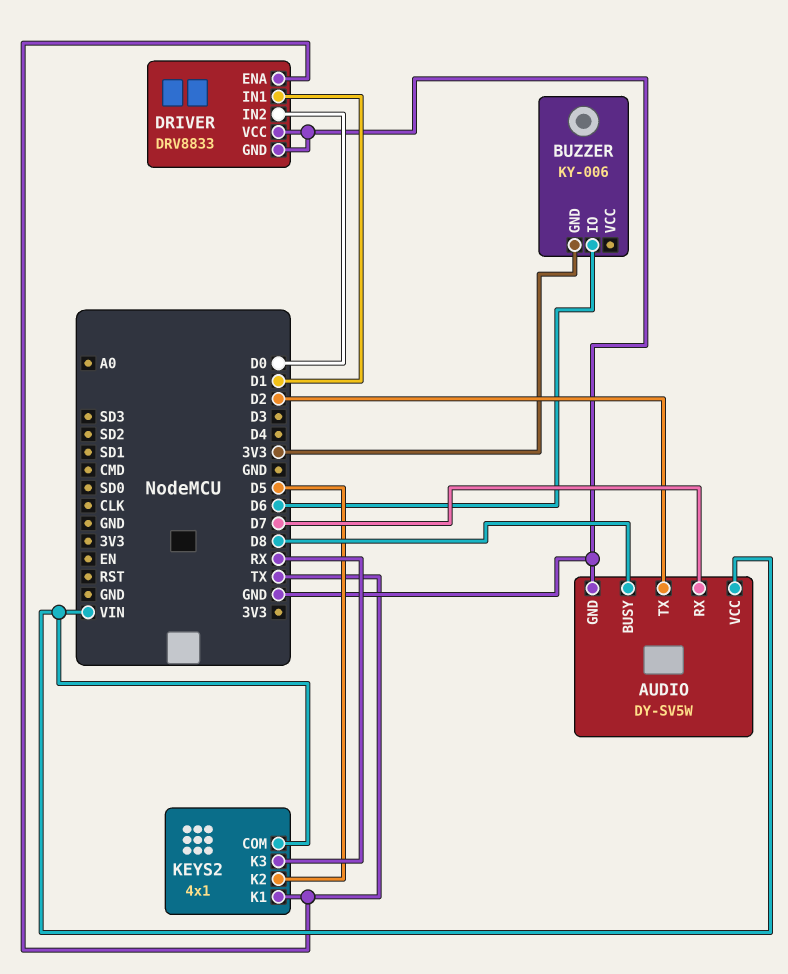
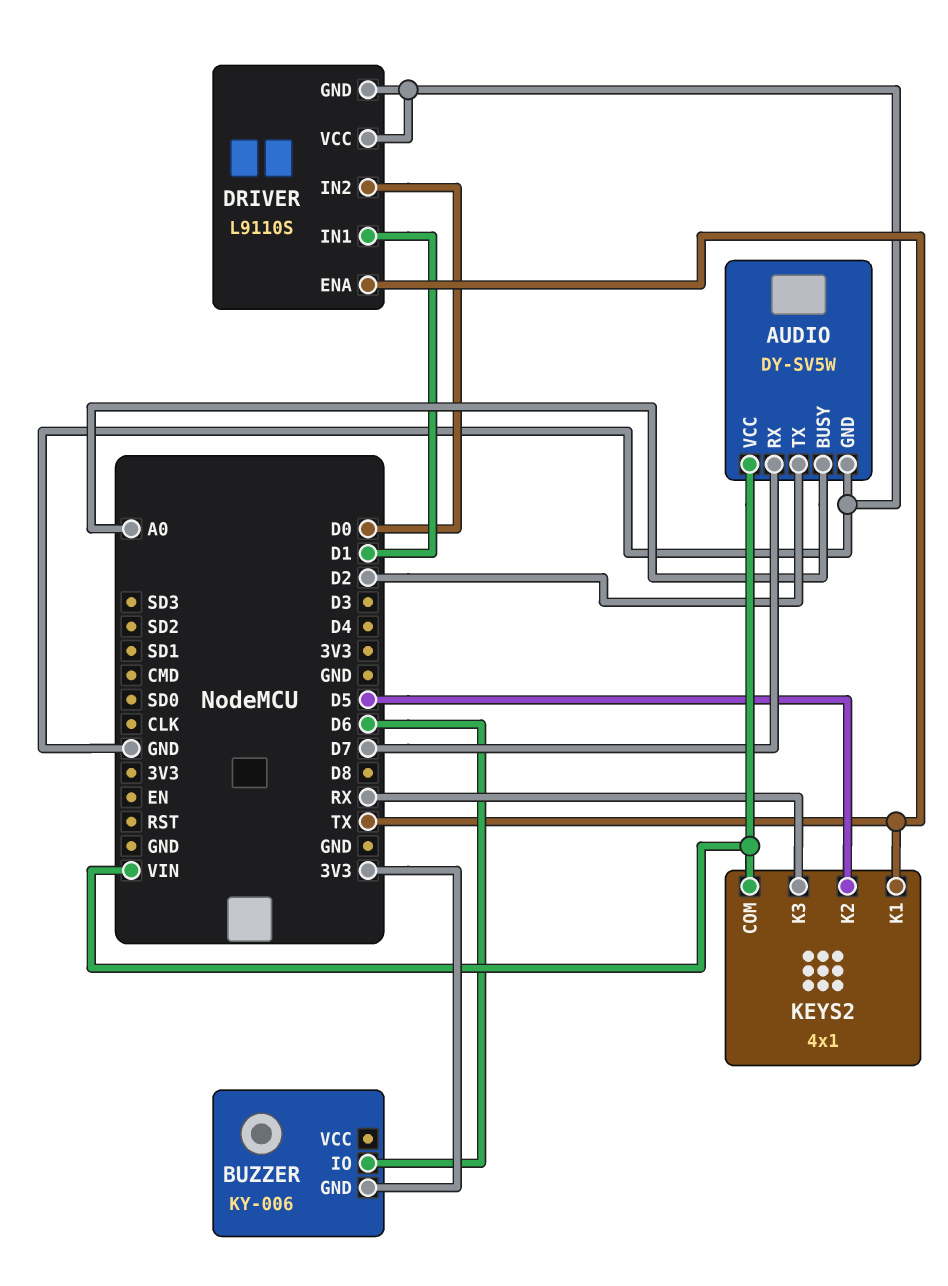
AUDIO pin BUSY: D8 -> A0
DRIVER: DRV8833 -> L9110S

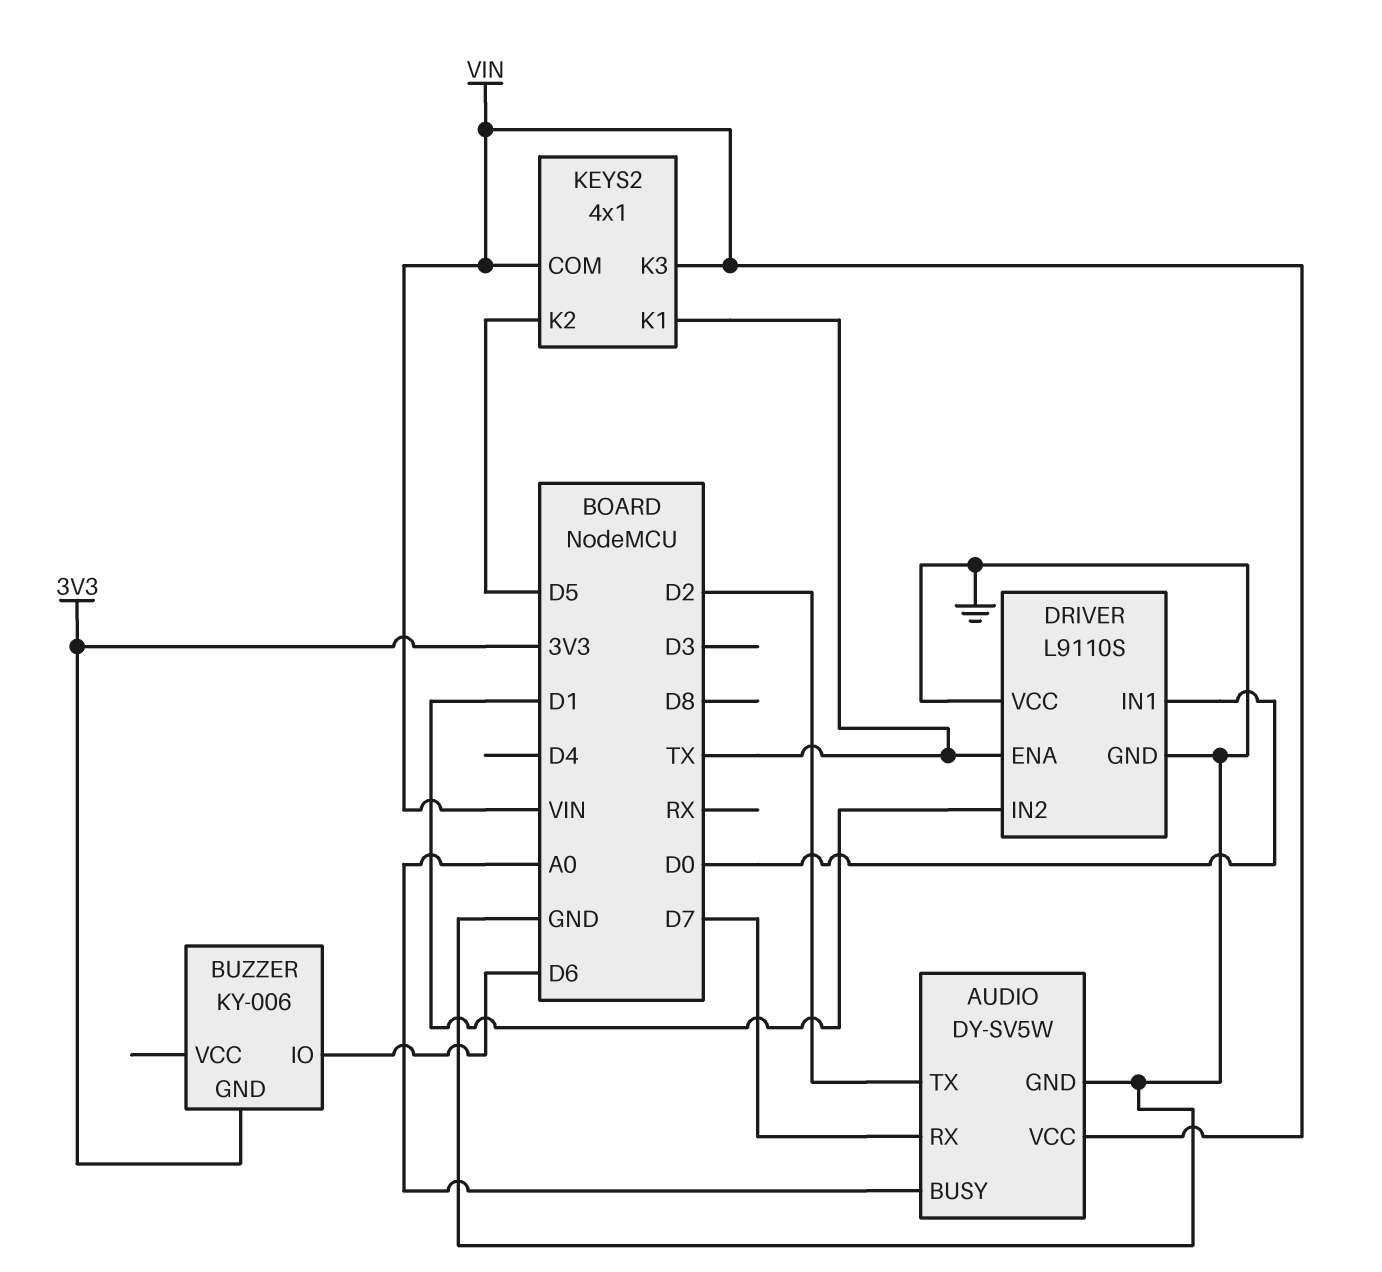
DRIVER pin IN1: D1 -> D0
DRIVER pin IN2: D0 -> D1
KEYS2 pin K3: RX -> VIN

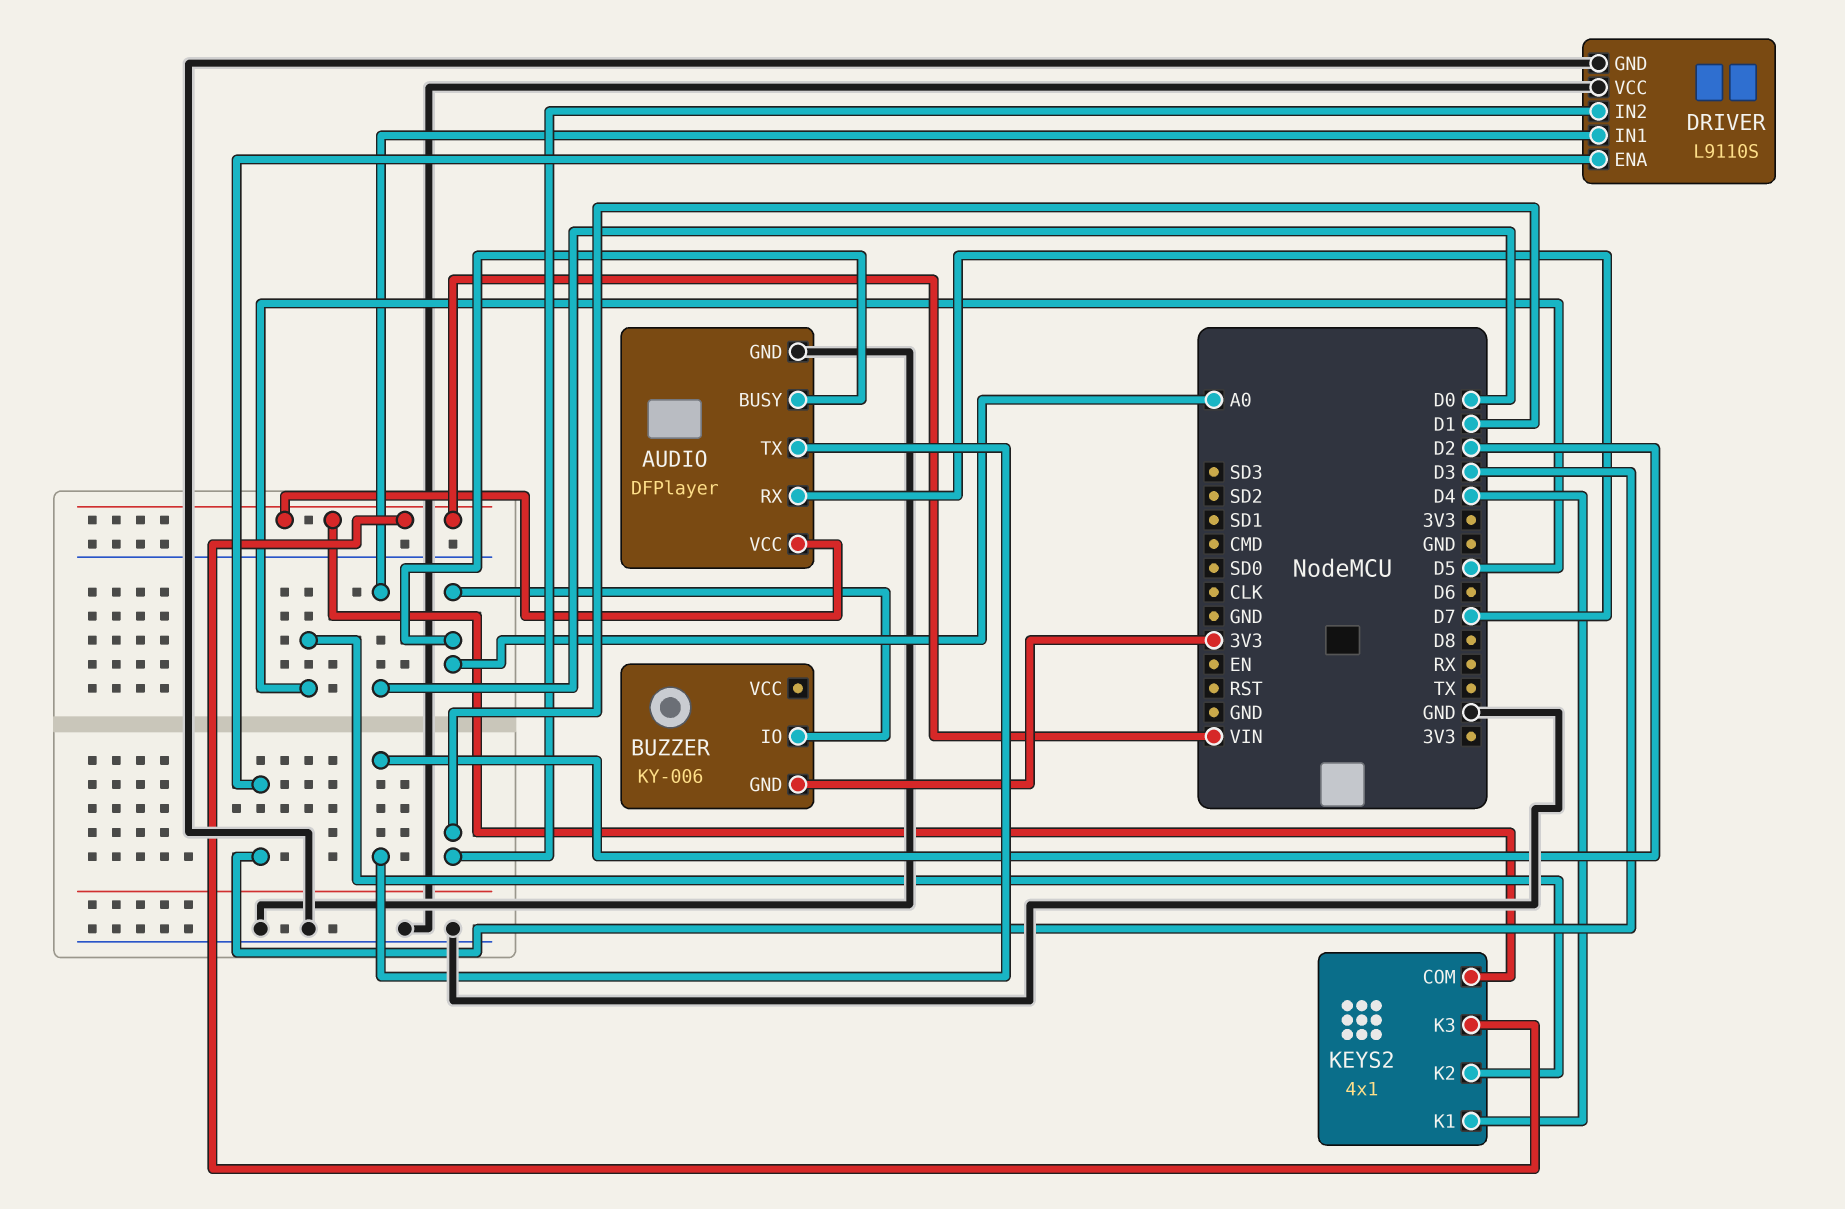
AUDIO: DY-SV5W -> DFPlayer
BUZZER pin IO: D6 -> A0
DRIVER pin ENA: TX -> D3
KEYS2 pin K1: TX -> D4

